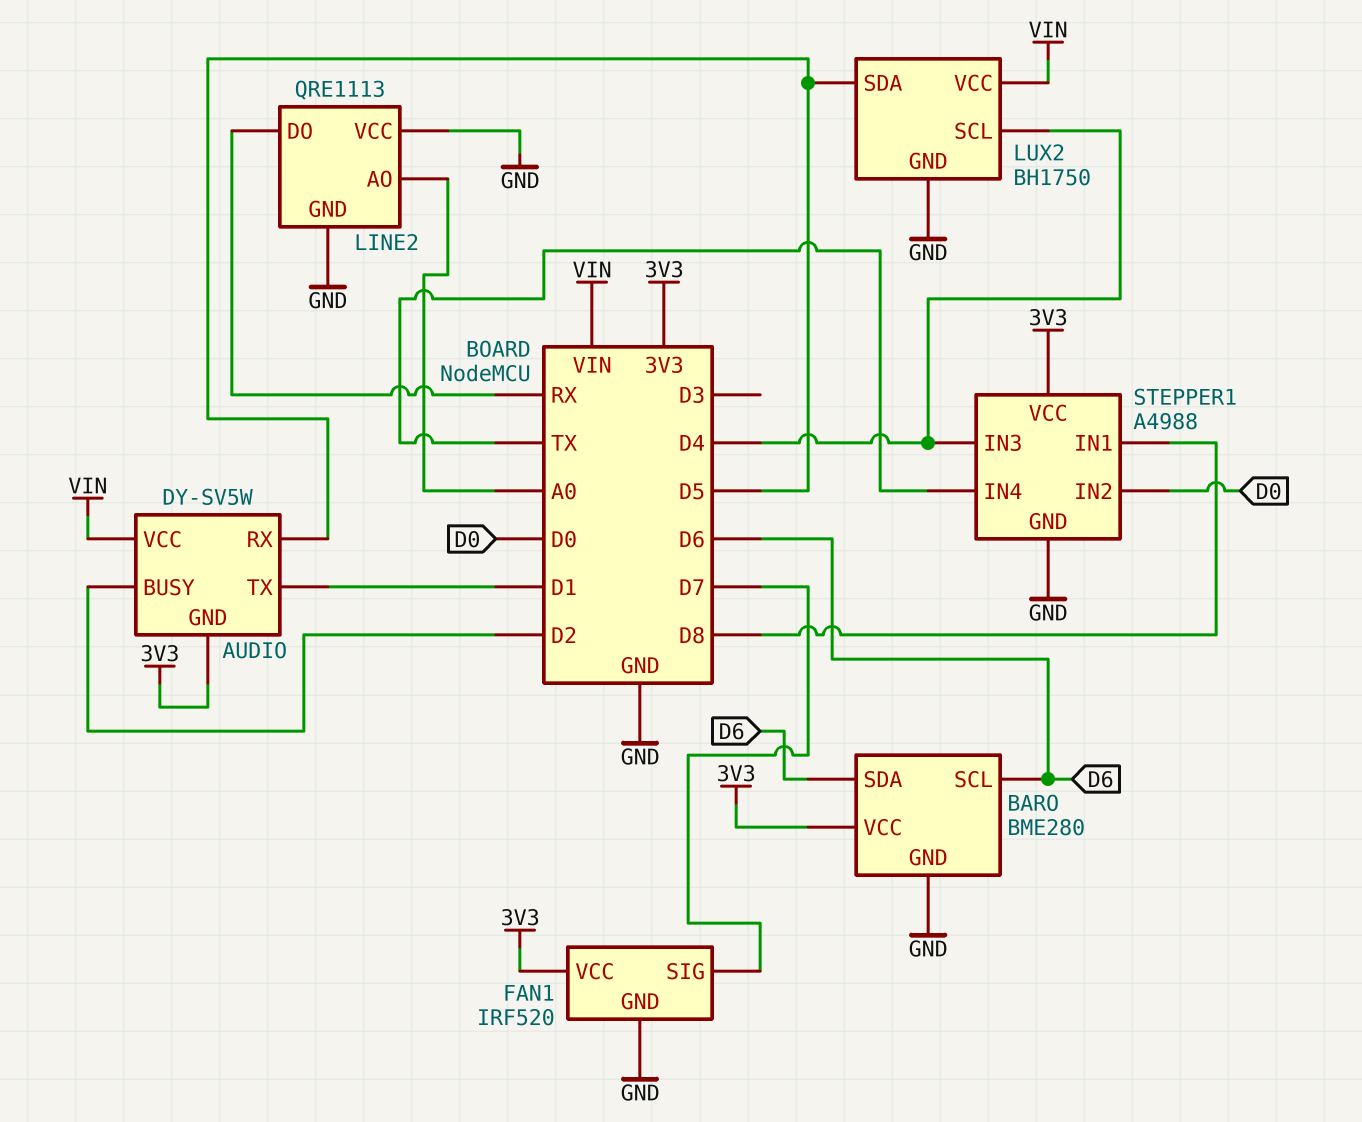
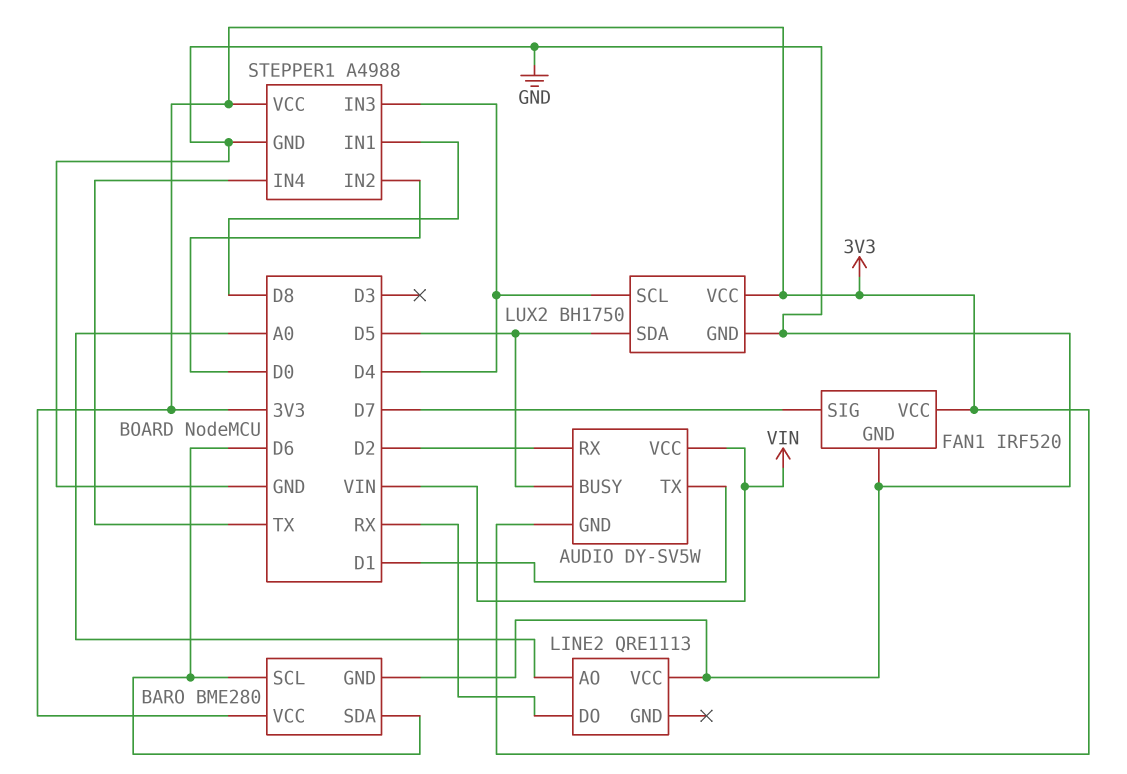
AUDIO pin BUSY: D2 -> D5
AUDIO pin RX: D5 -> D2
LINE2 pin GND: GND -> none
LUX2 pin VCC: VIN -> 3V3

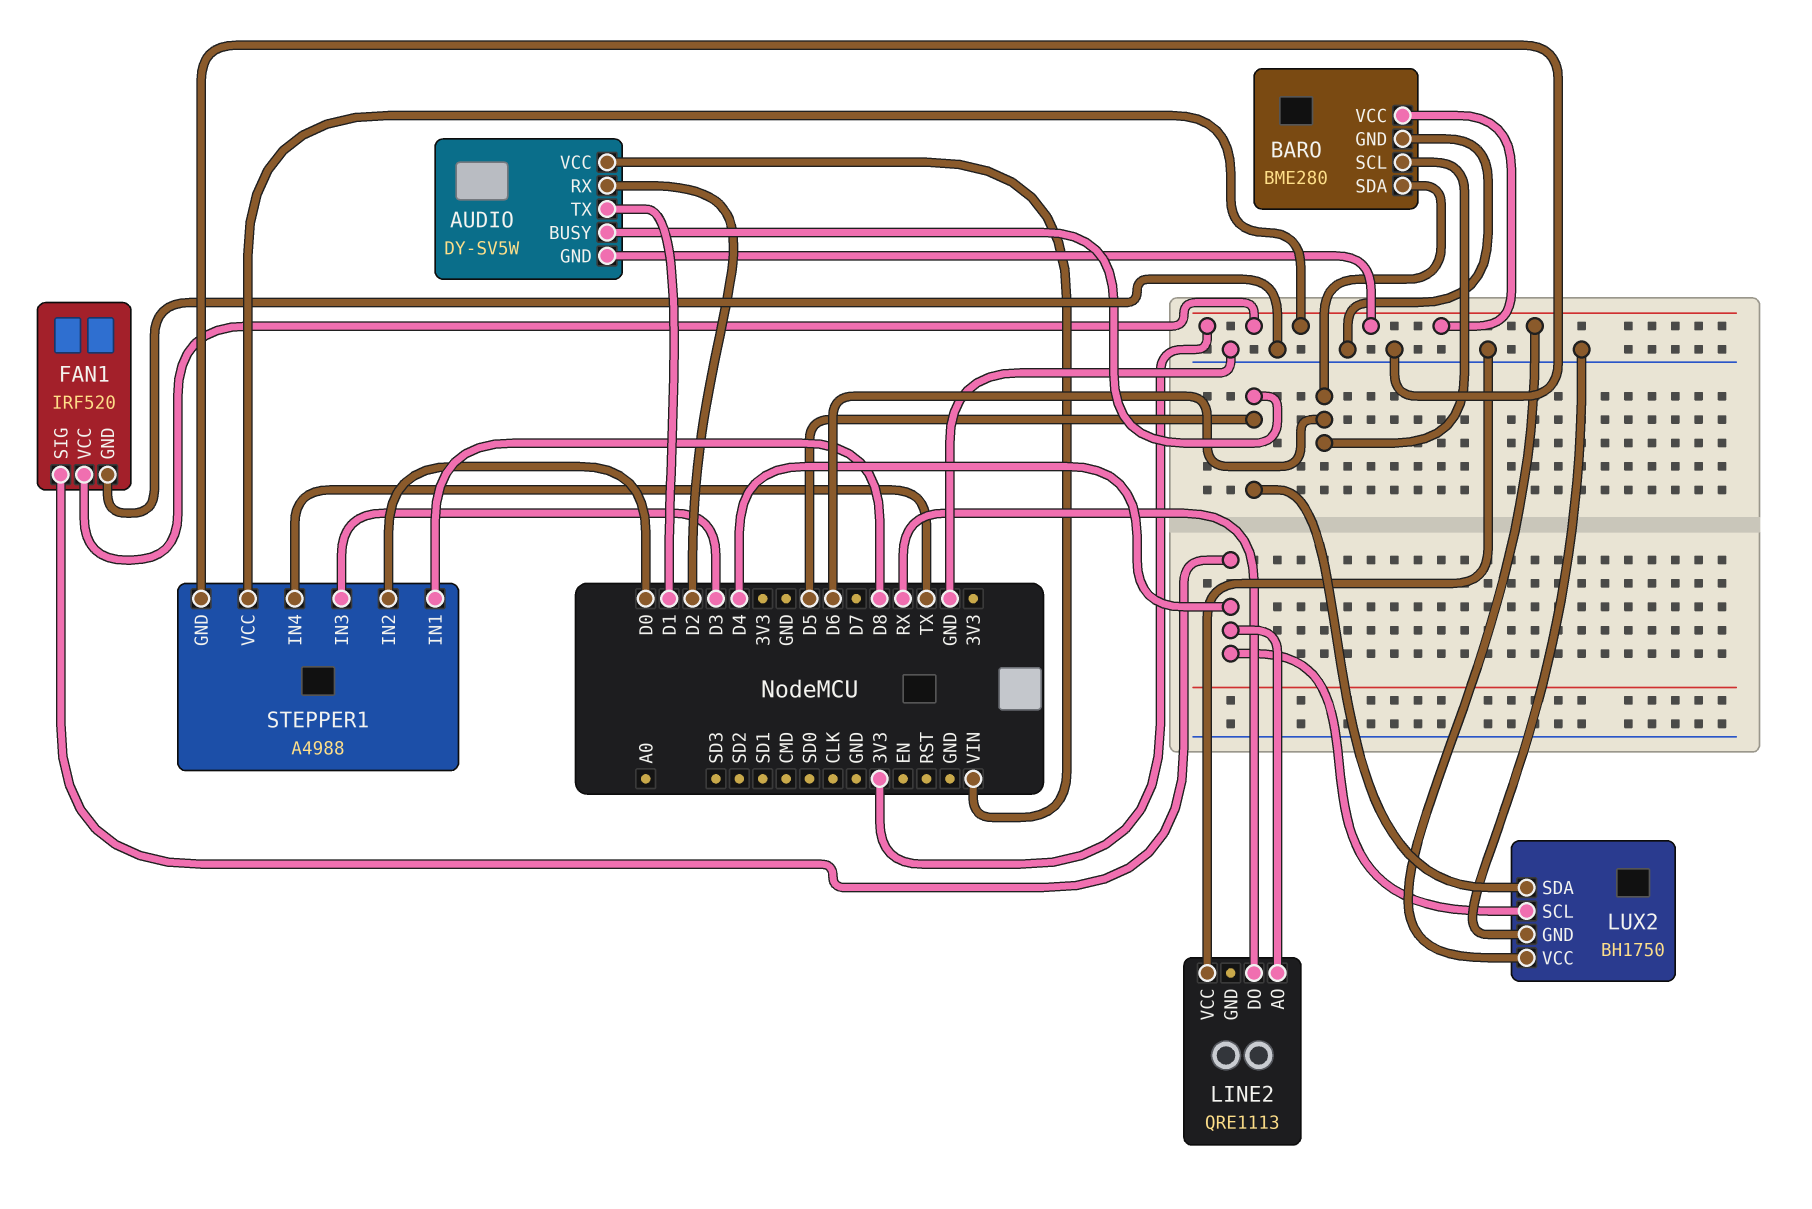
FAN1 pin SIG: D7 -> D4
LINE2 pin AO: A0 -> D4
STEPPER1 pin IN3: D4 -> D3

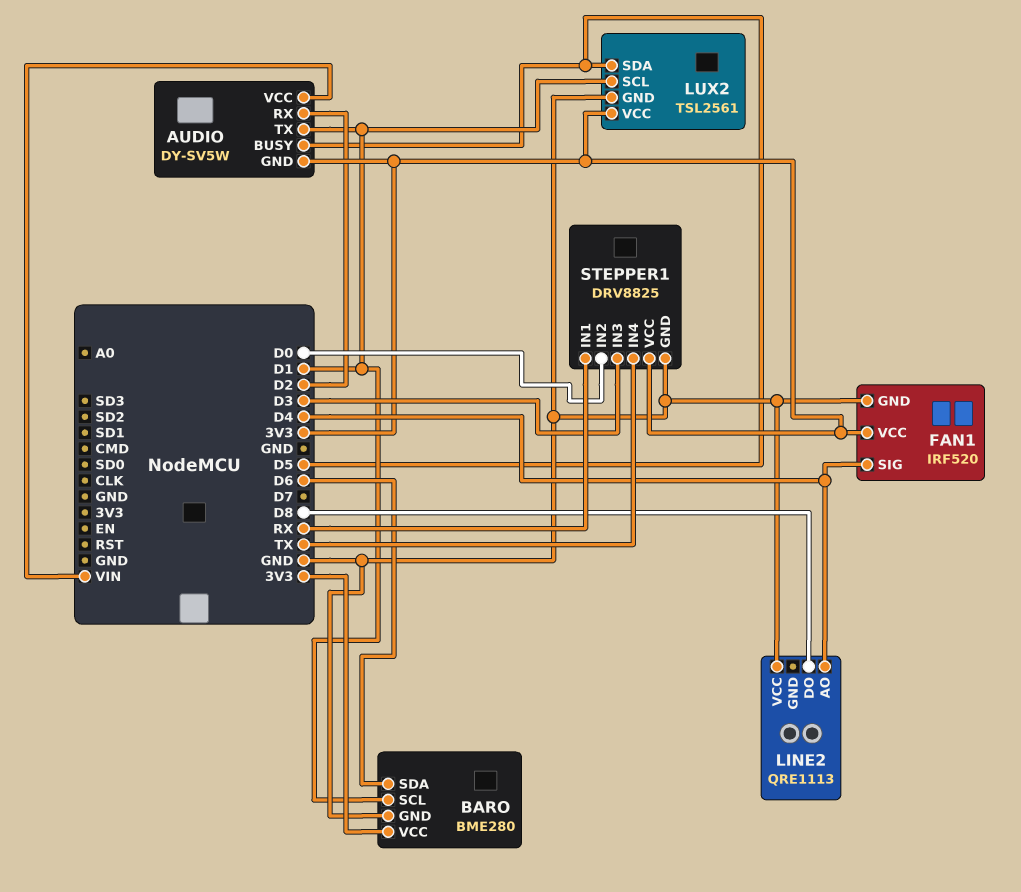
BARO pin SCL: D6 -> D1
LINE2 pin DO: RX -> D8
LUX2: BH1750 -> TSL2561
LUX2 pin SCL: D4 -> D1
STEPPER1: A4988 -> DRV8825
STEPPER1 pin IN1: D8 -> RX

